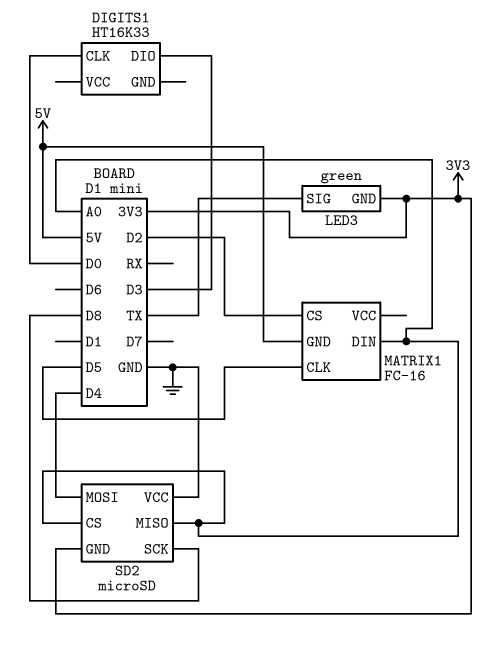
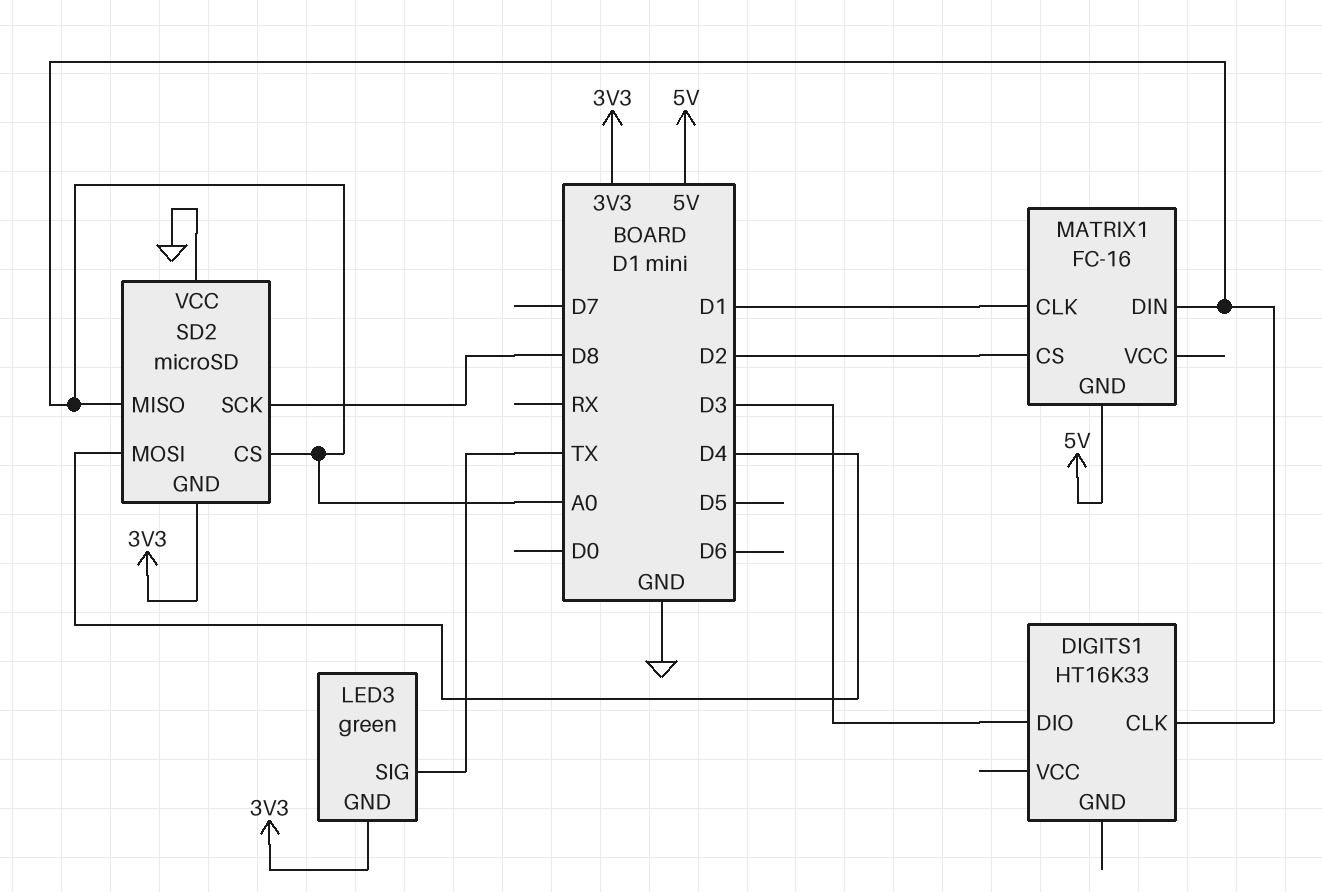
DIGITS1 pin CLK: D0 -> A0
MATRIX1 pin CLK: D5 -> D1

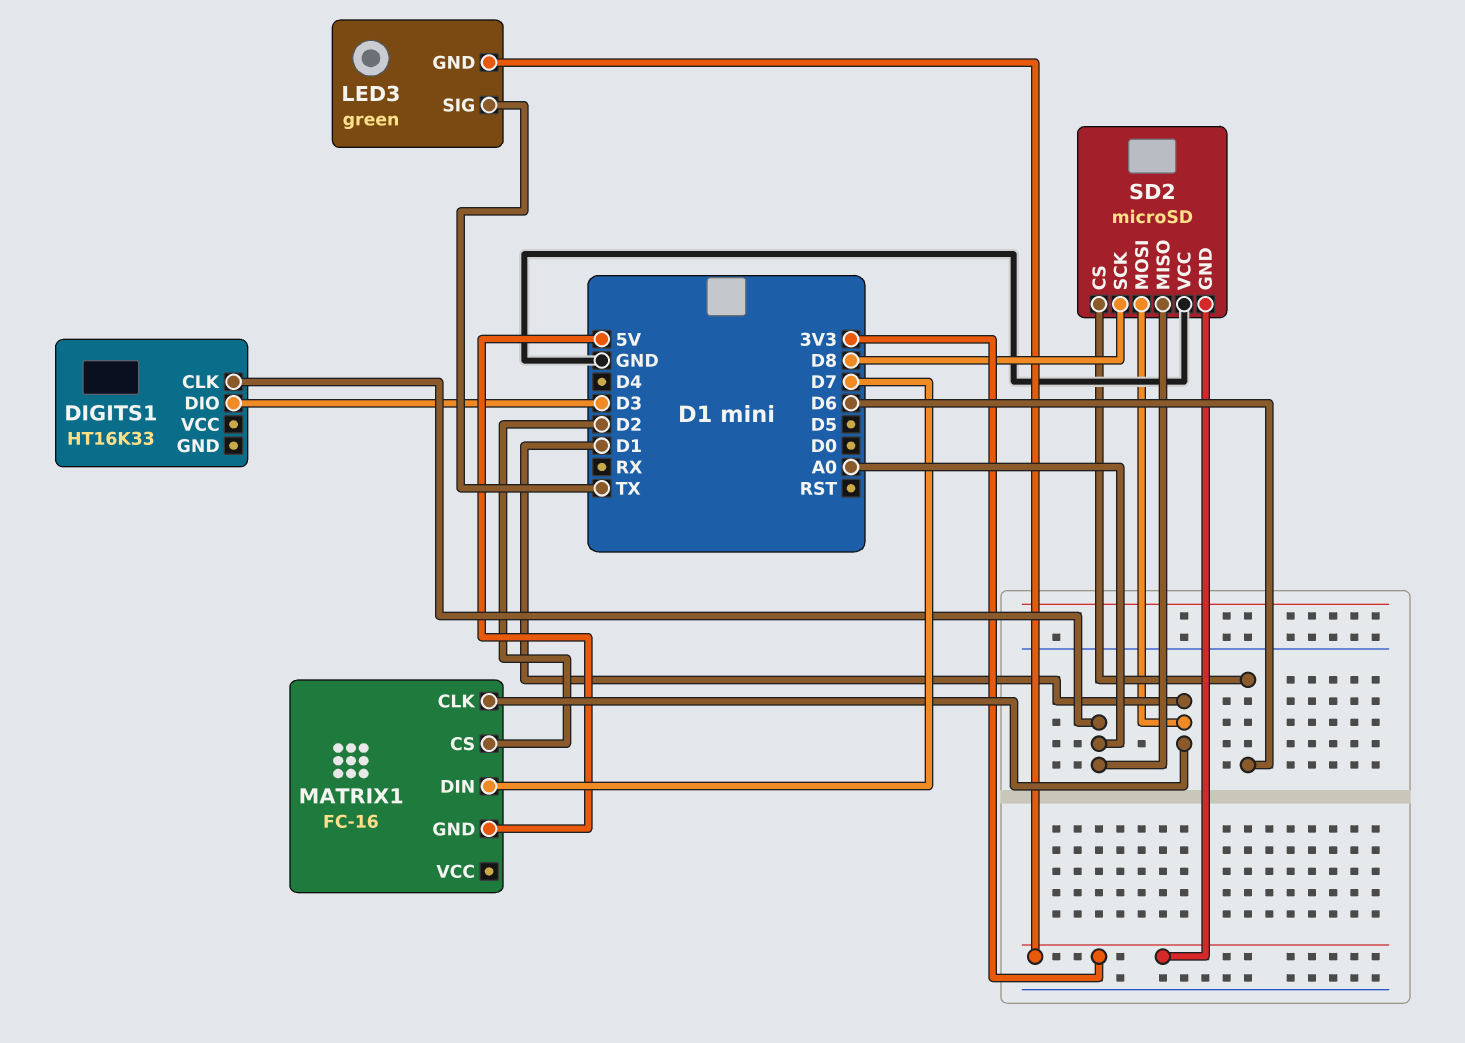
MATRIX1 pin DIN: A0 -> D7
SD2 pin CS: A0 -> D6
SD2 pin MOSI: D4 -> D1

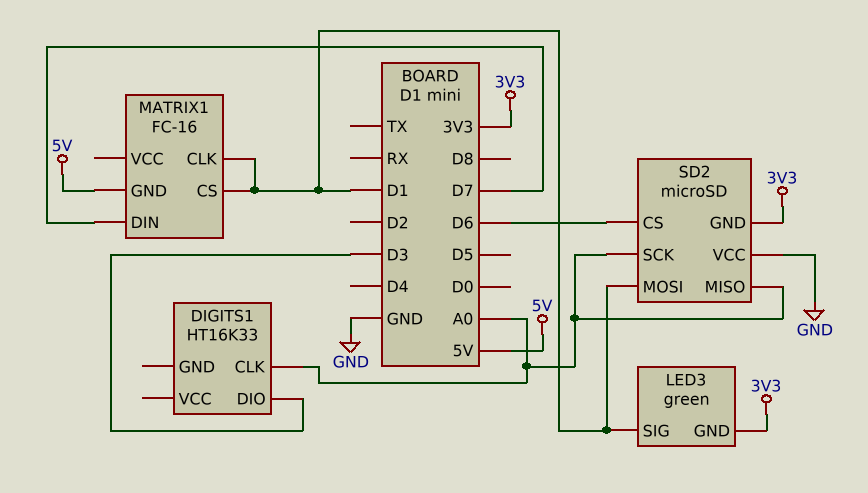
LED3 pin SIG: TX -> D1
MATRIX1 pin CS: D2 -> D1
SD2 pin SCK: D8 -> A0

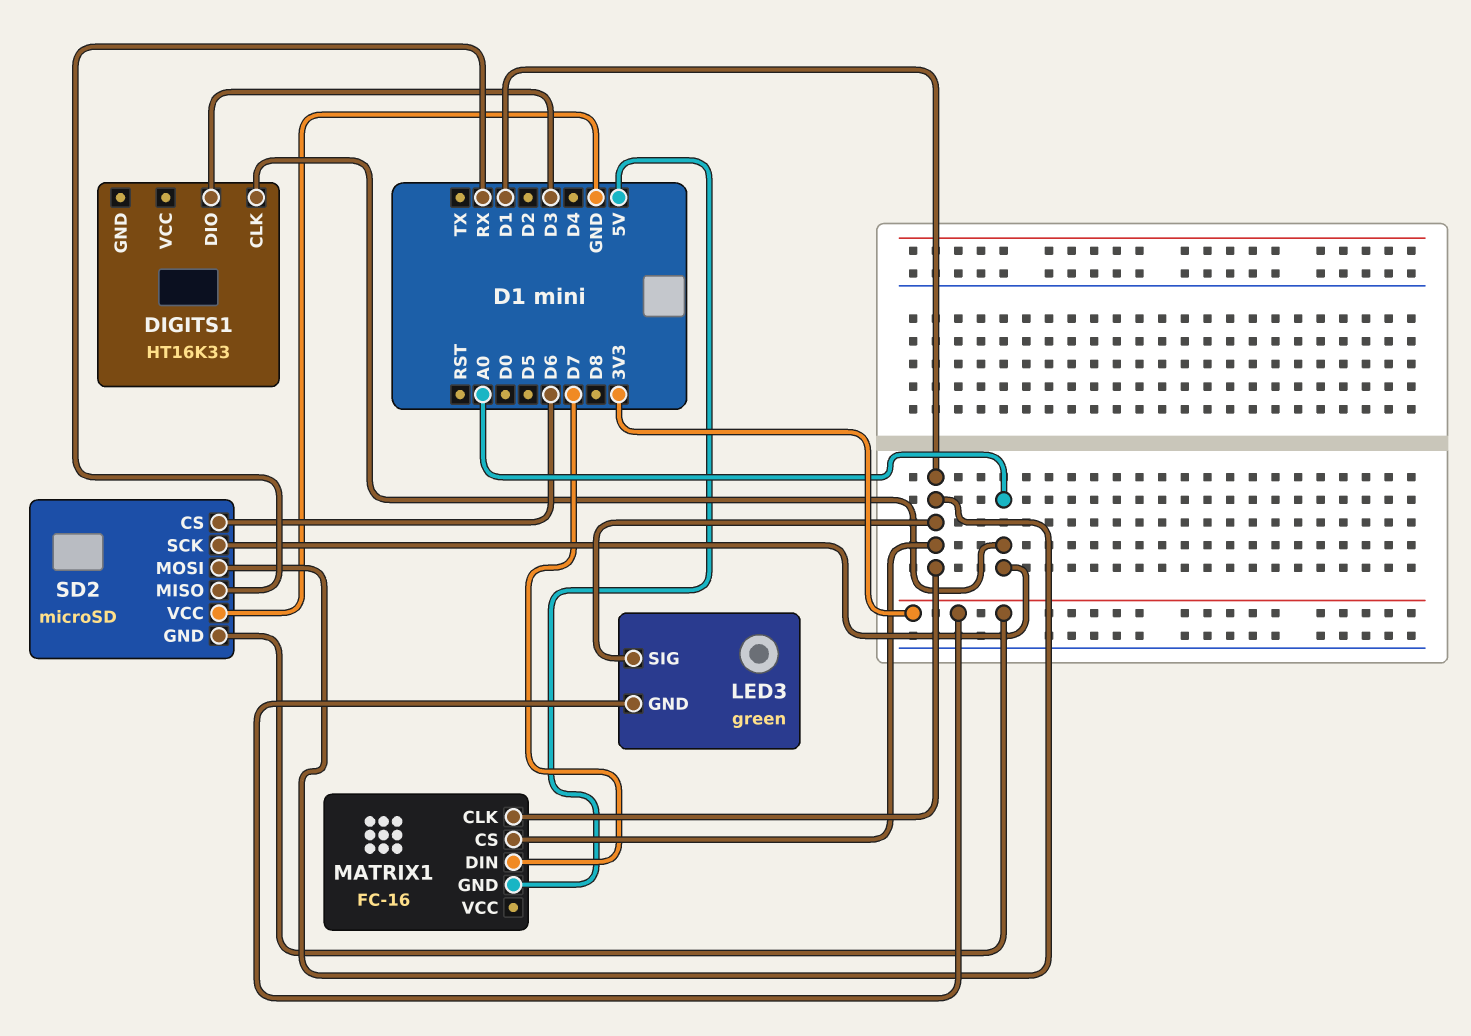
SD2 pin MISO: A0 -> RX

